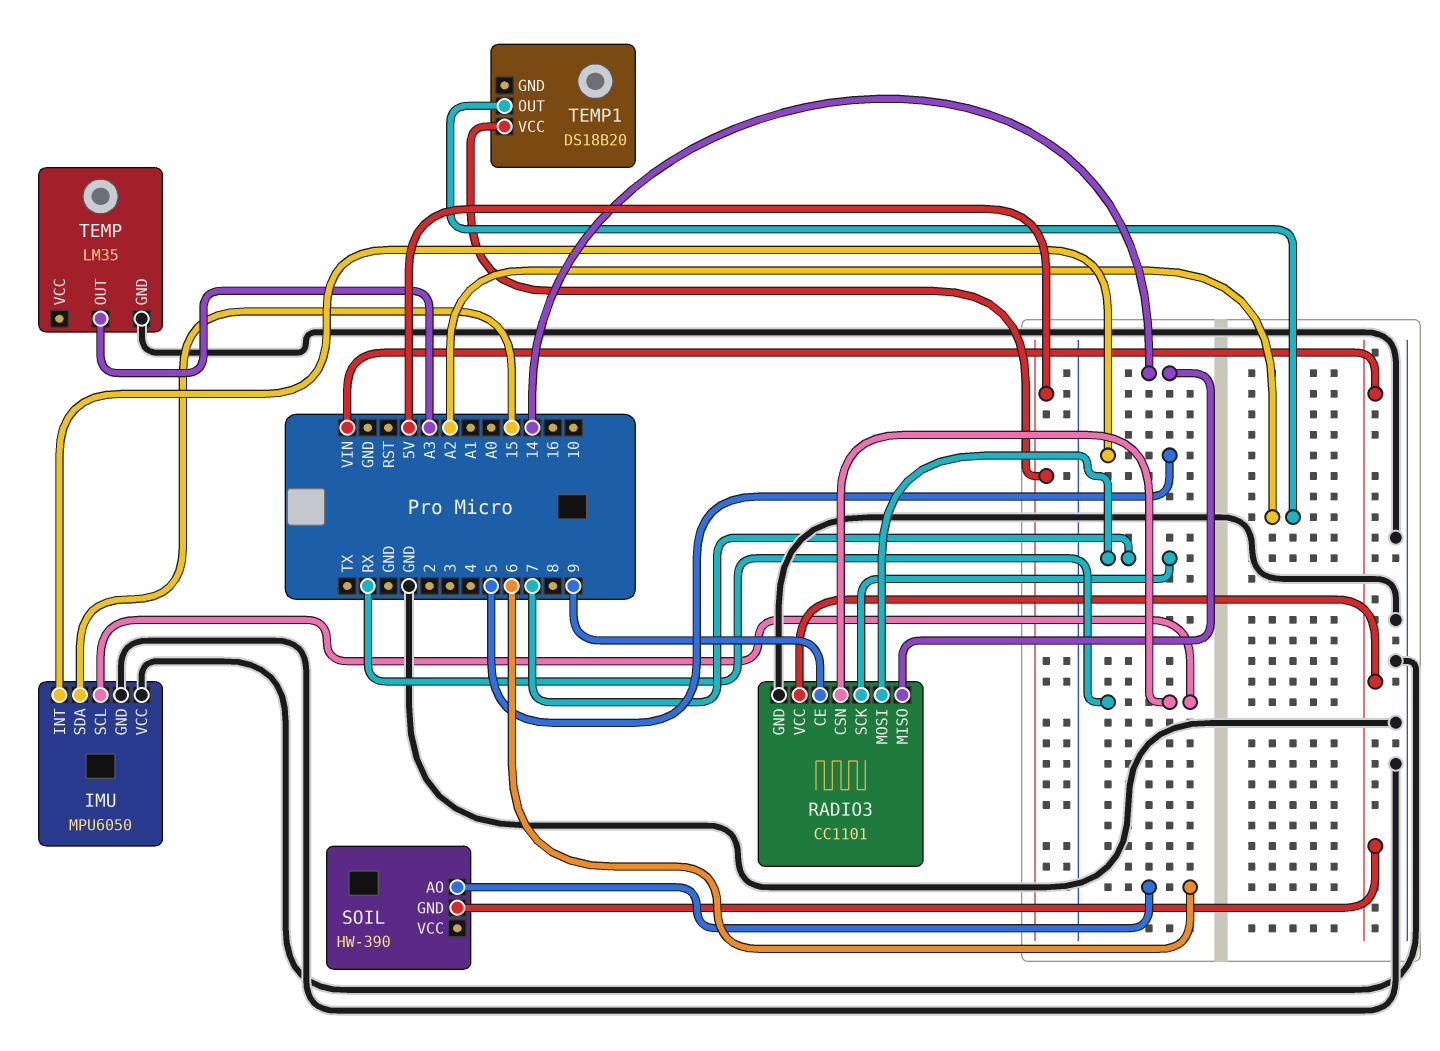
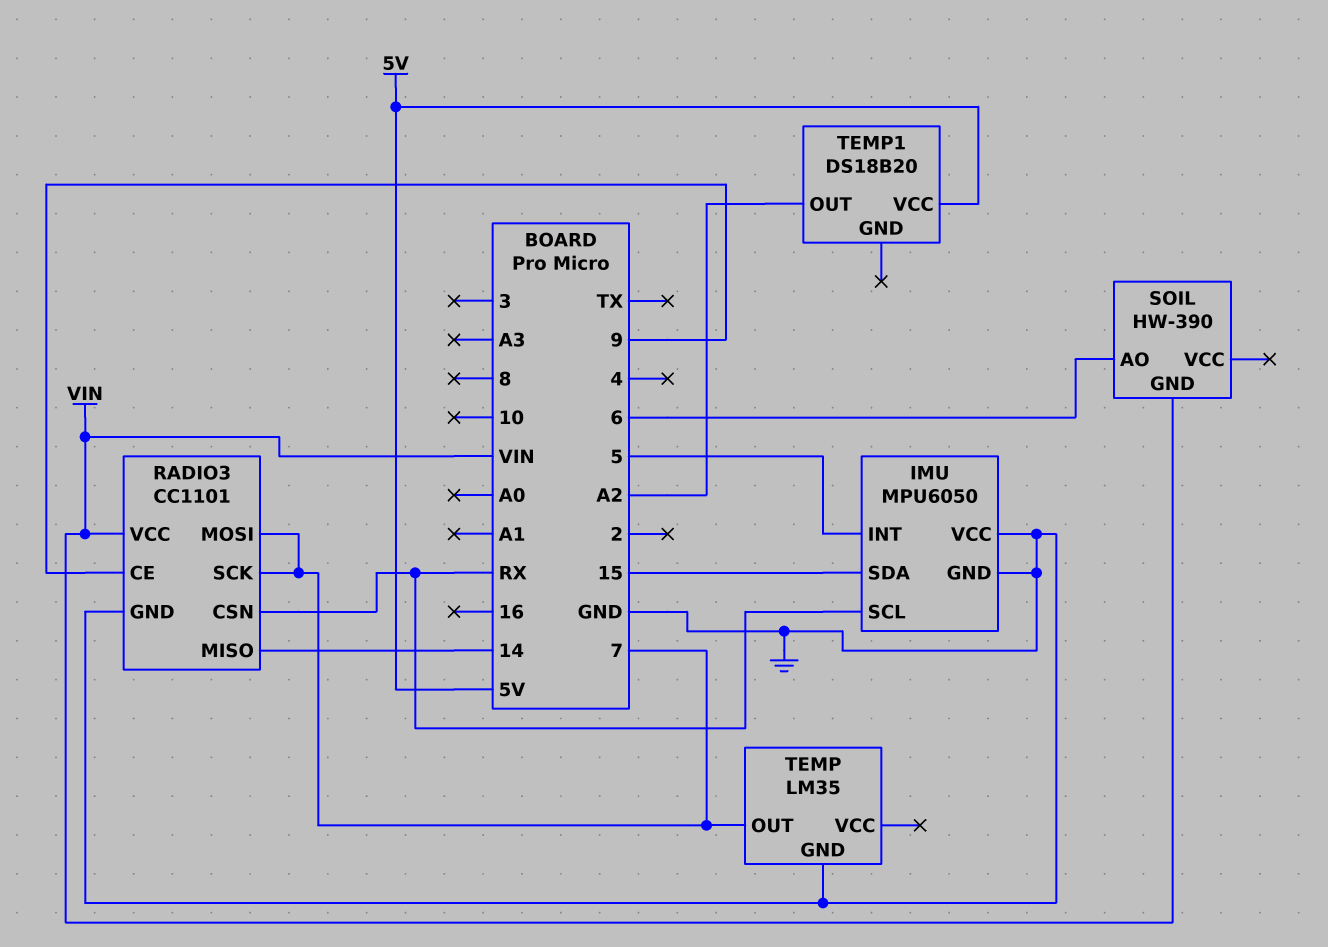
TEMP pin OUT: A3 -> 7

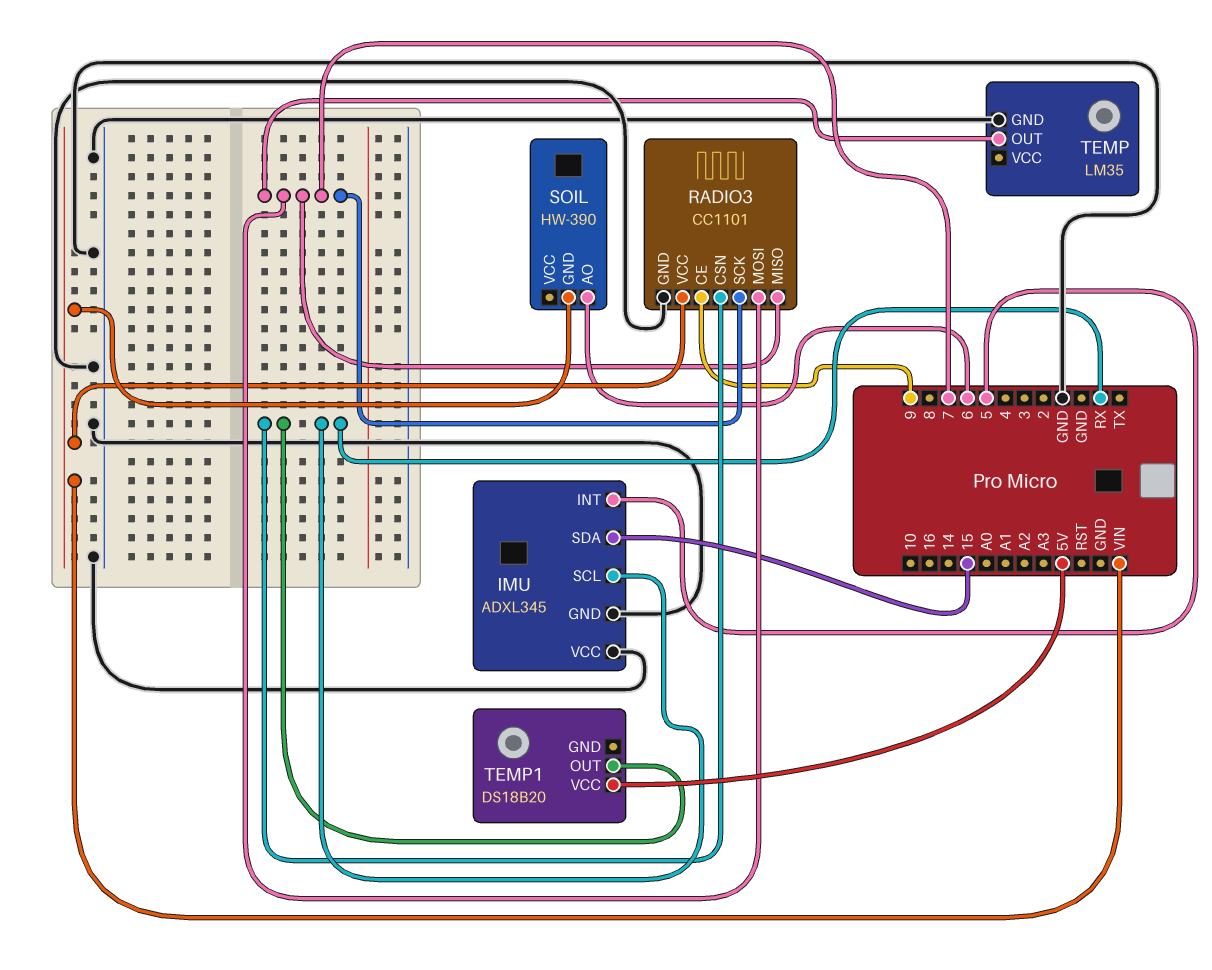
IMU: MPU6050 -> ADXL345
RADIO3 pin MISO: 14 -> 7
TEMP1 pin OUT: A2 -> RX

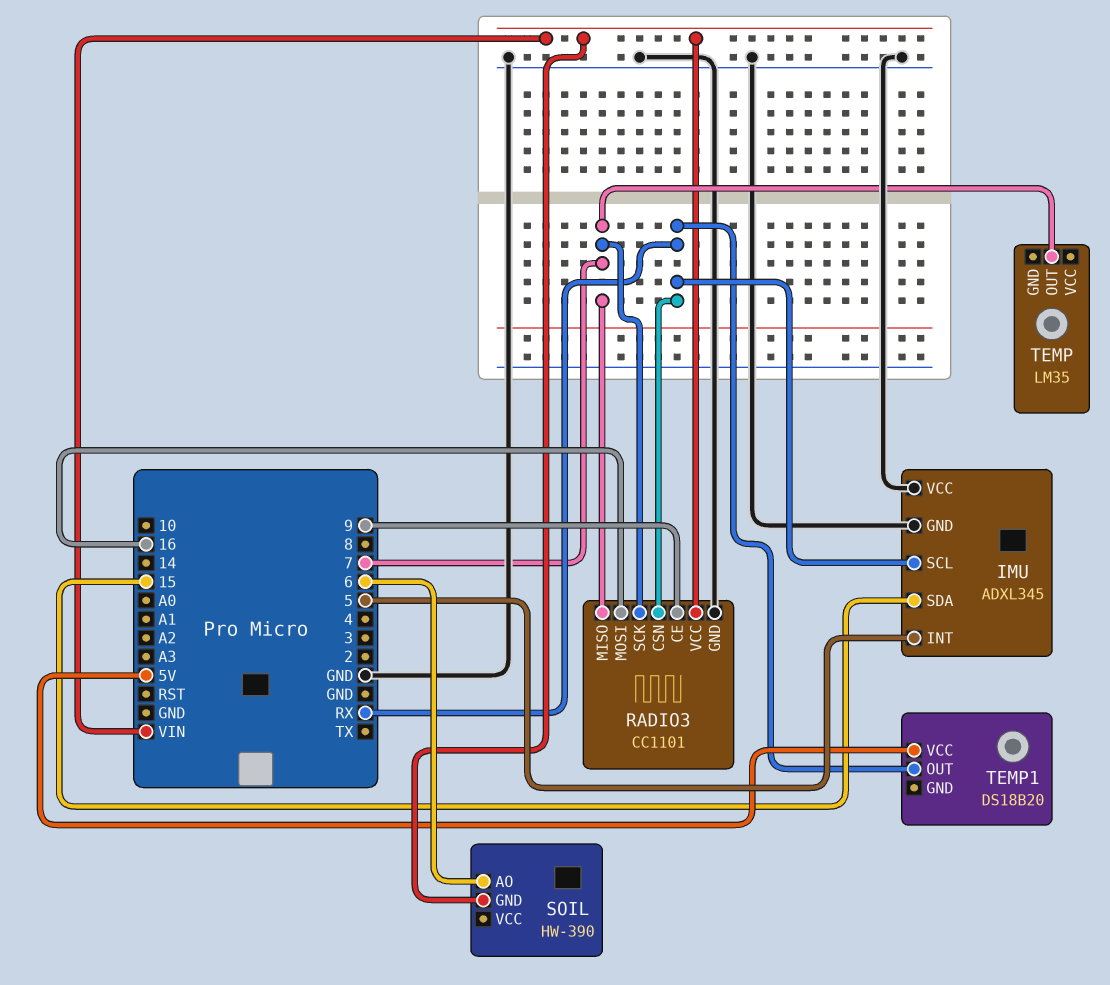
RADIO3 pin MOSI: 7 -> 16
TEMP pin GND: GND -> none

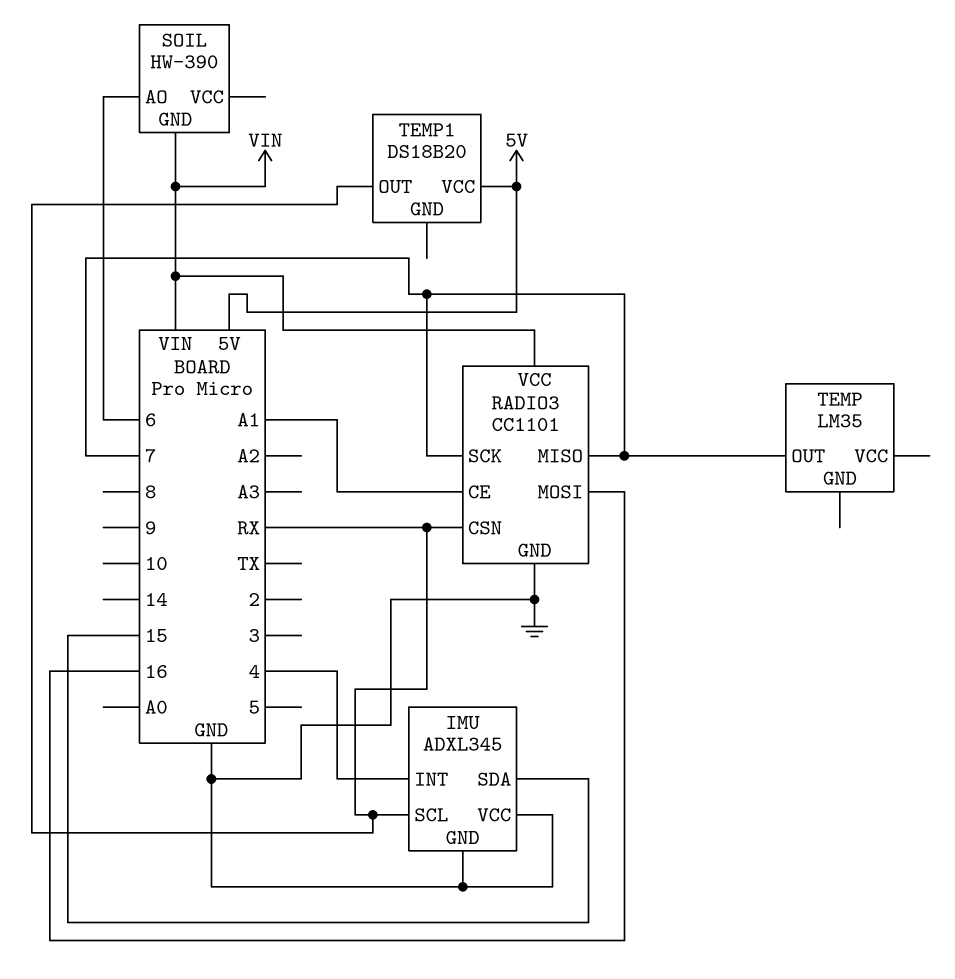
IMU pin INT: 5 -> 4
RADIO3 pin CE: 9 -> A1

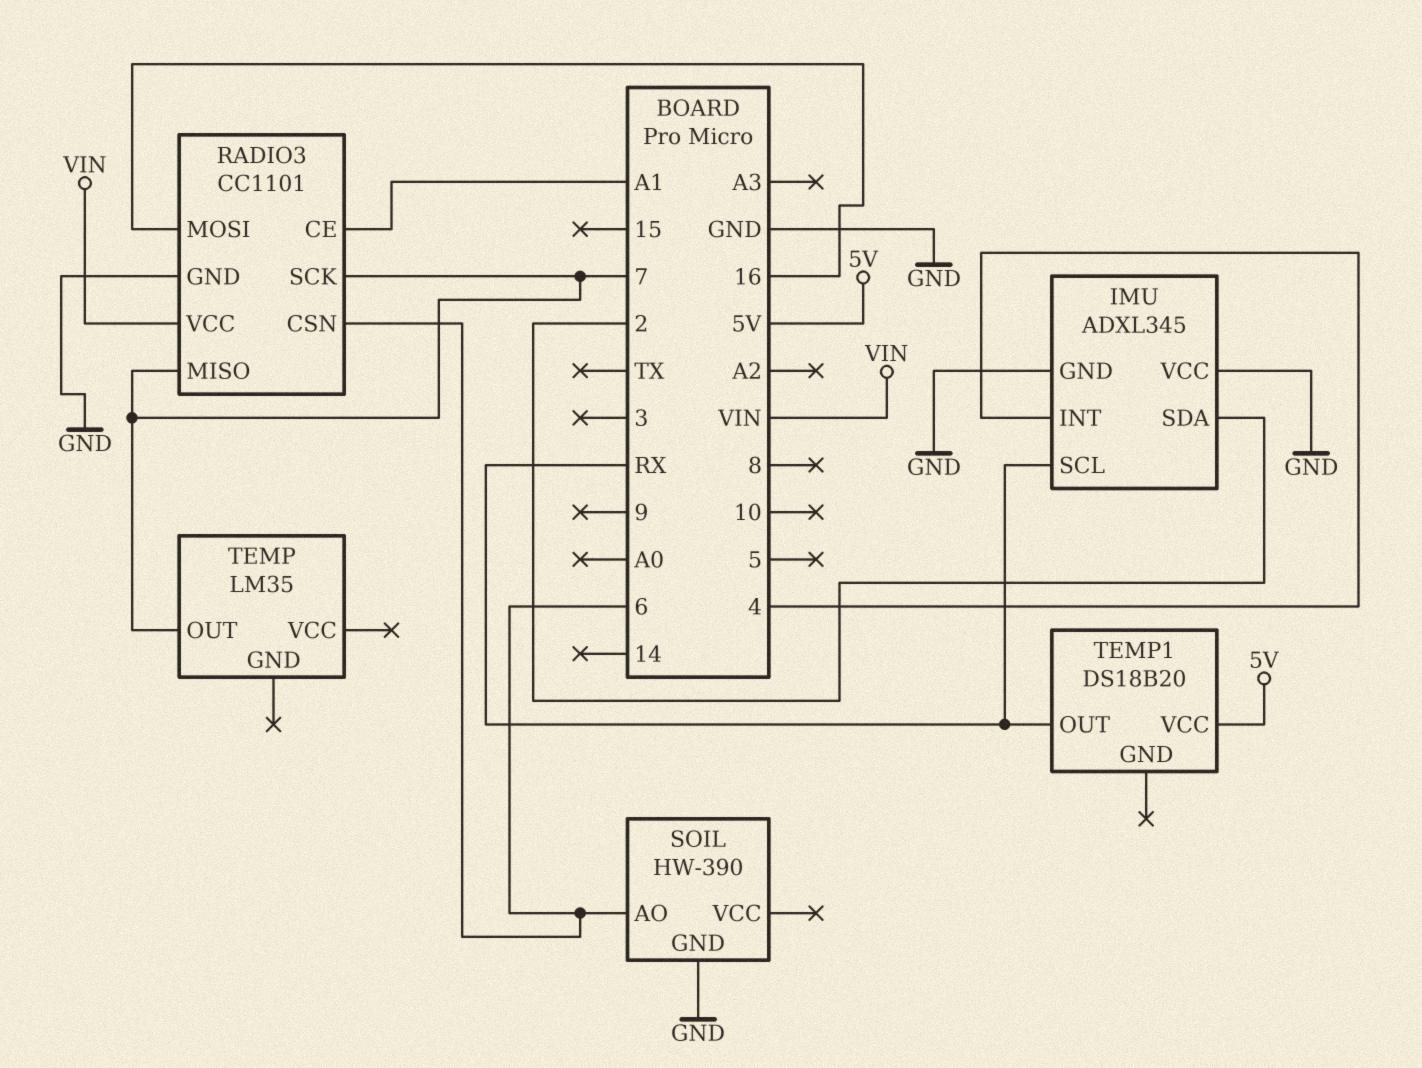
IMU pin SDA: 15 -> 2
RADIO3 pin CSN: RX -> 6
SOIL pin GND: VIN -> GND

